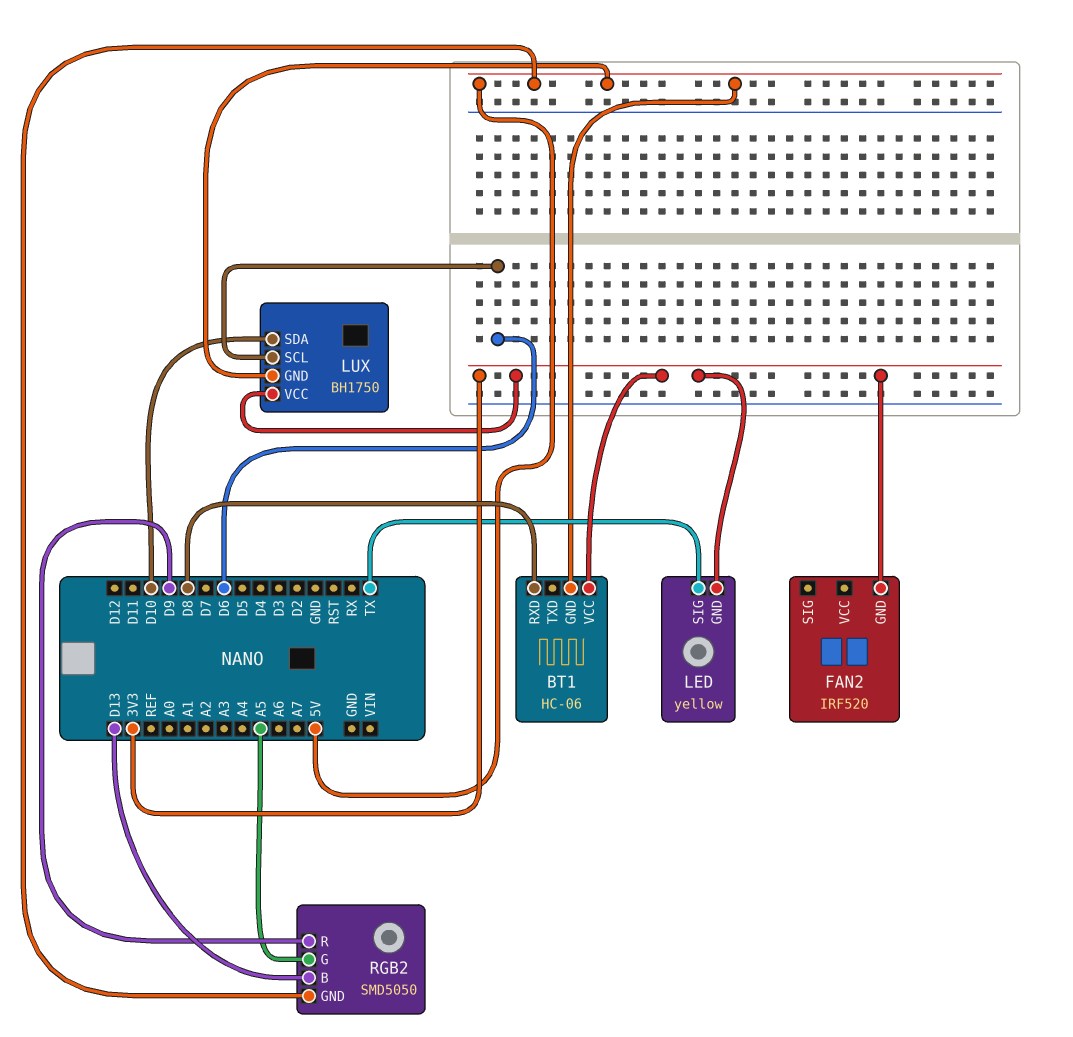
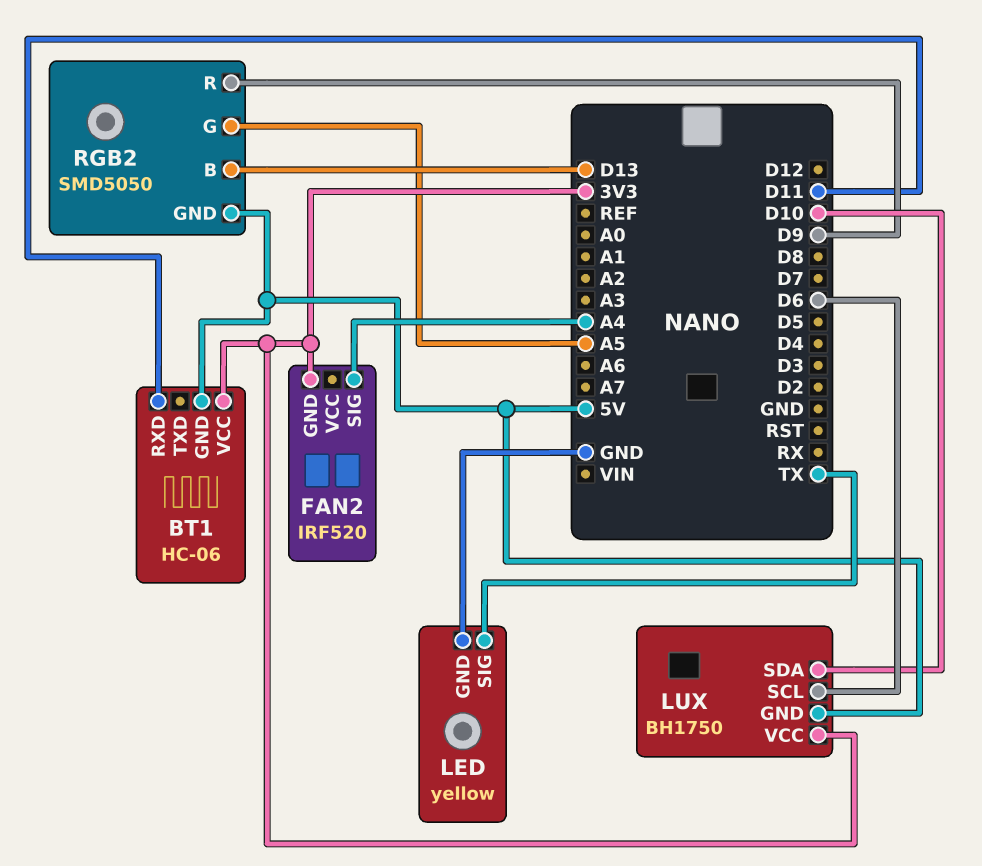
BT1 pin RXD: D8 -> D11
FAN2 pin SIG: none -> A4
LED pin GND: 3V3 -> GND

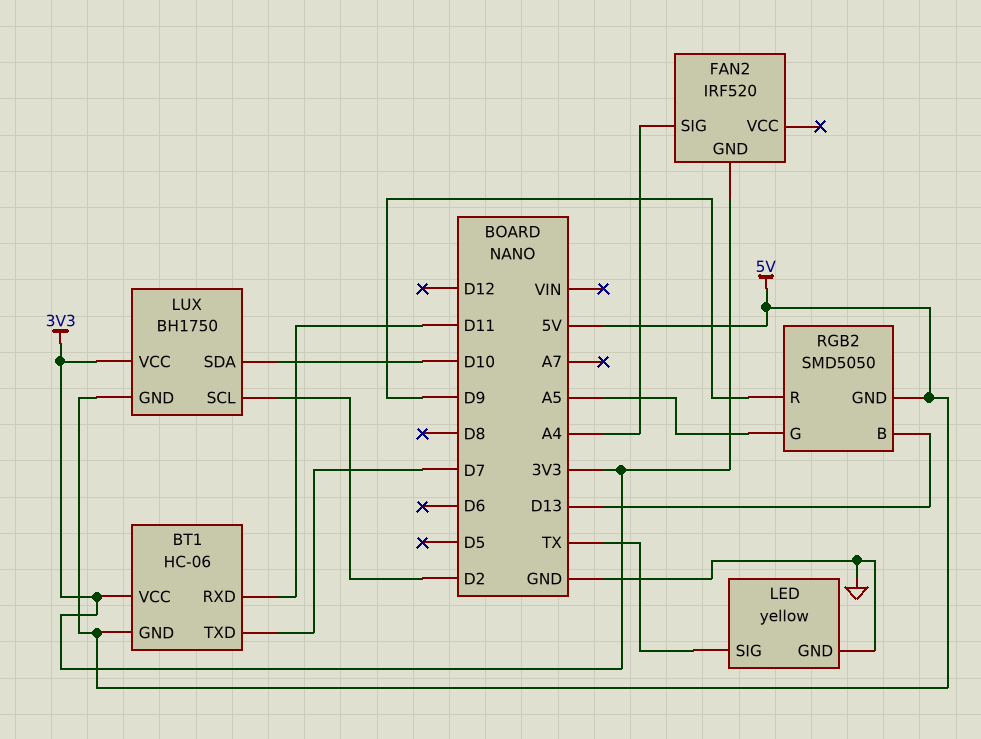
BT1 pin TXD: none -> D7
LUX pin SCL: D6 -> D2

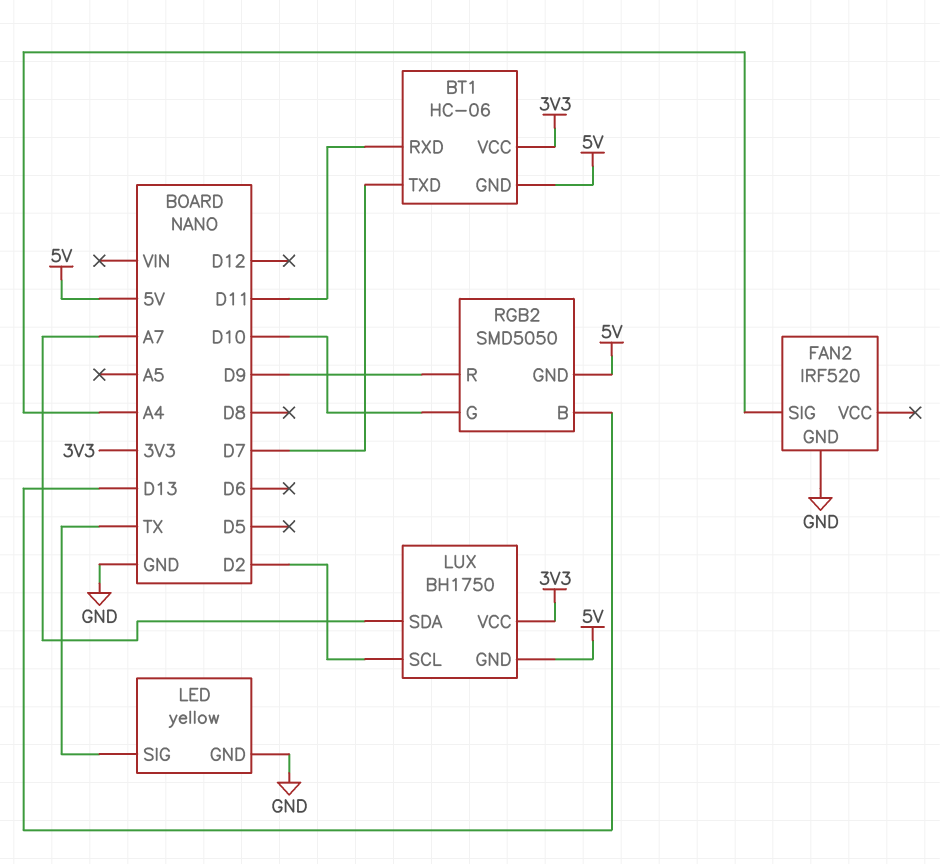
FAN2 pin GND: 3V3 -> GND
LUX pin SDA: D10 -> A7
RGB2 pin G: A5 -> D10

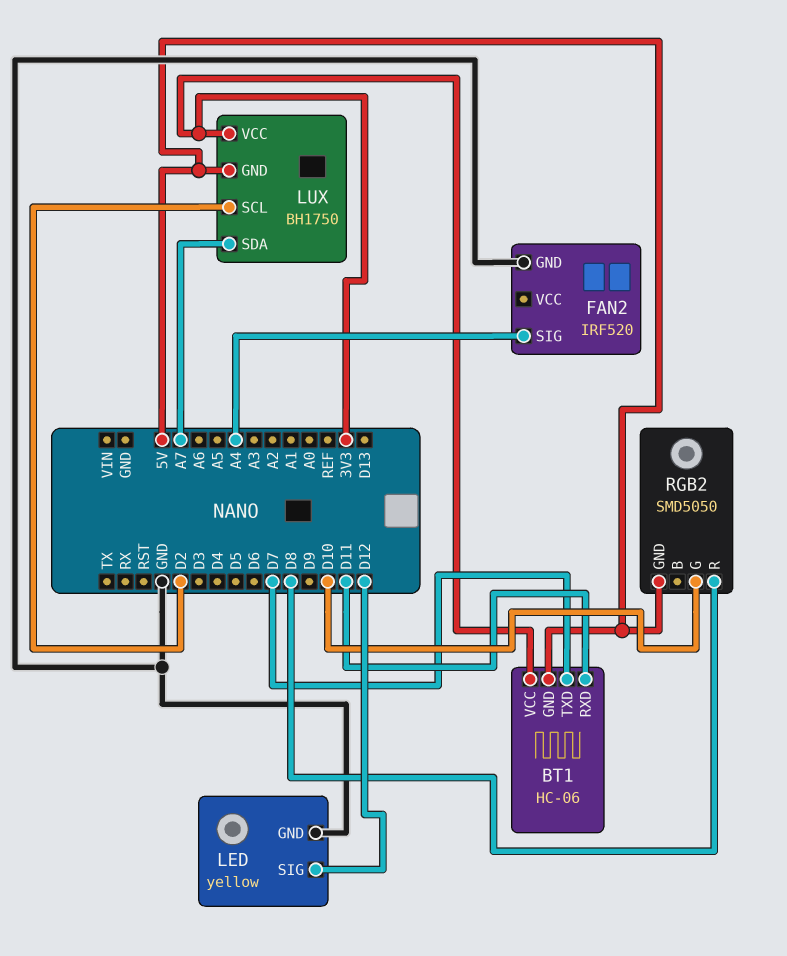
LED pin SIG: TX -> D12
RGB2 pin B: D13 -> none
RGB2 pin R: D9 -> D8

